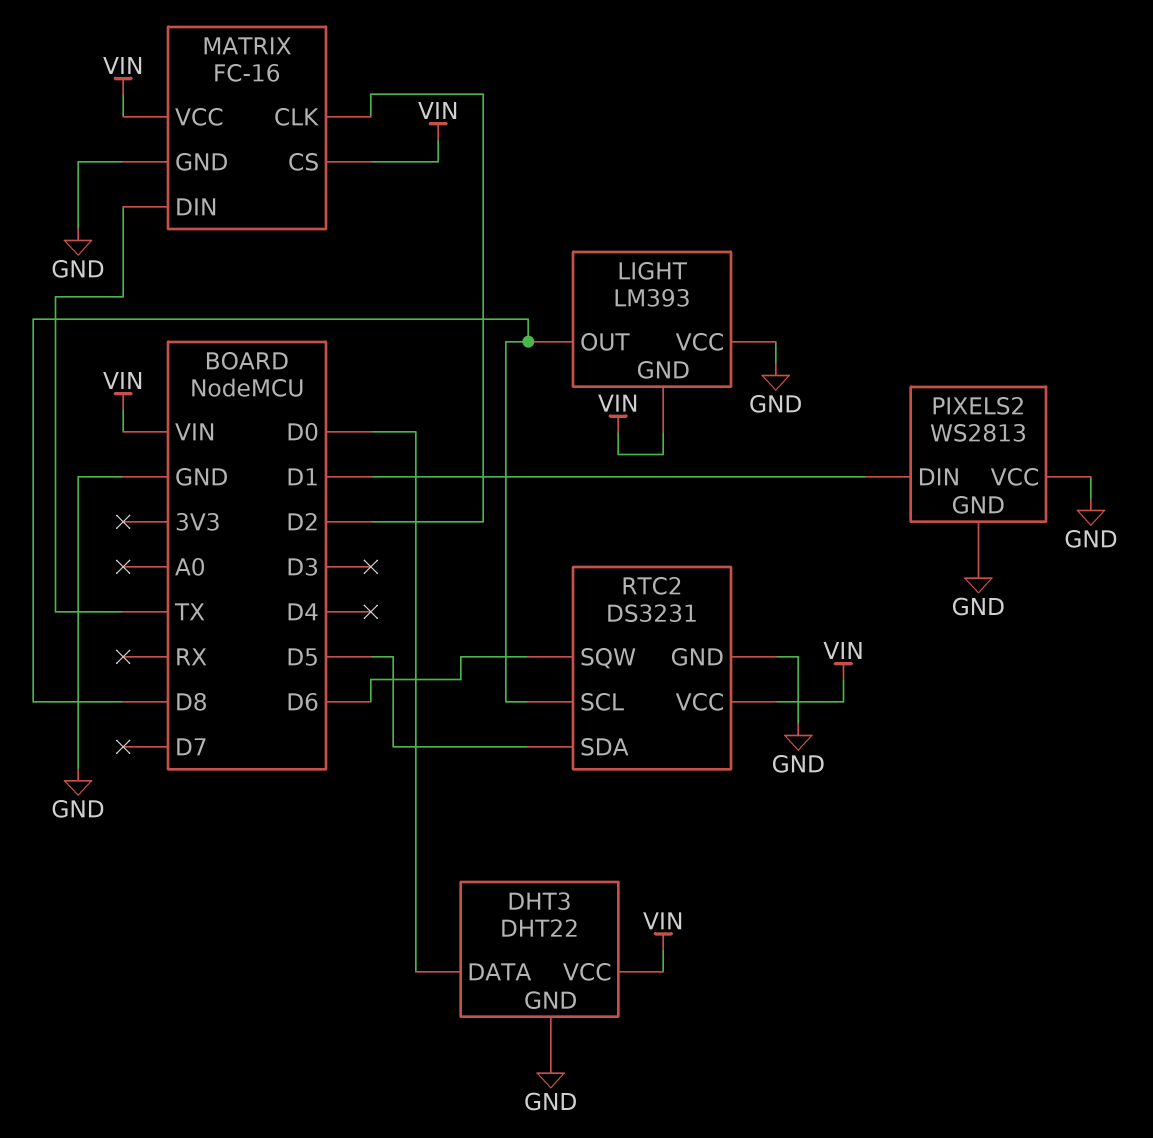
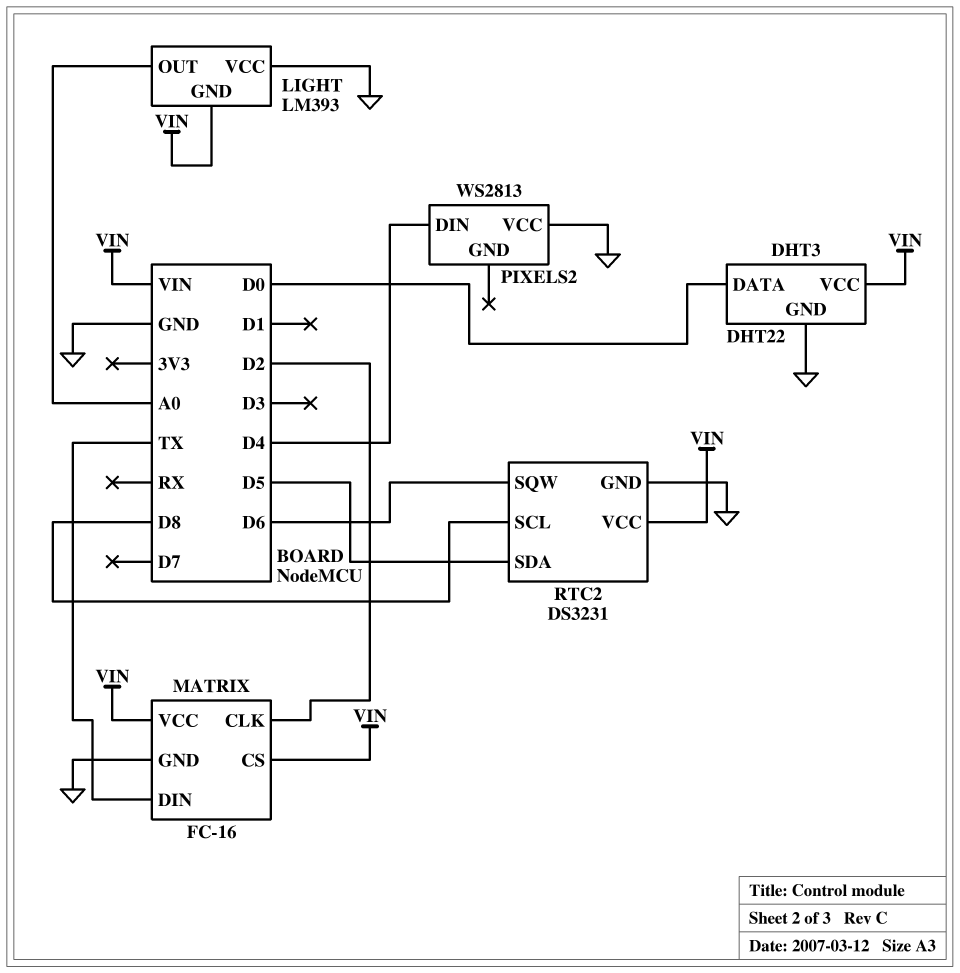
LIGHT pin OUT: D8 -> A0
PIXELS2 pin DIN: D1 -> D4
PIXELS2 pin GND: GND -> none

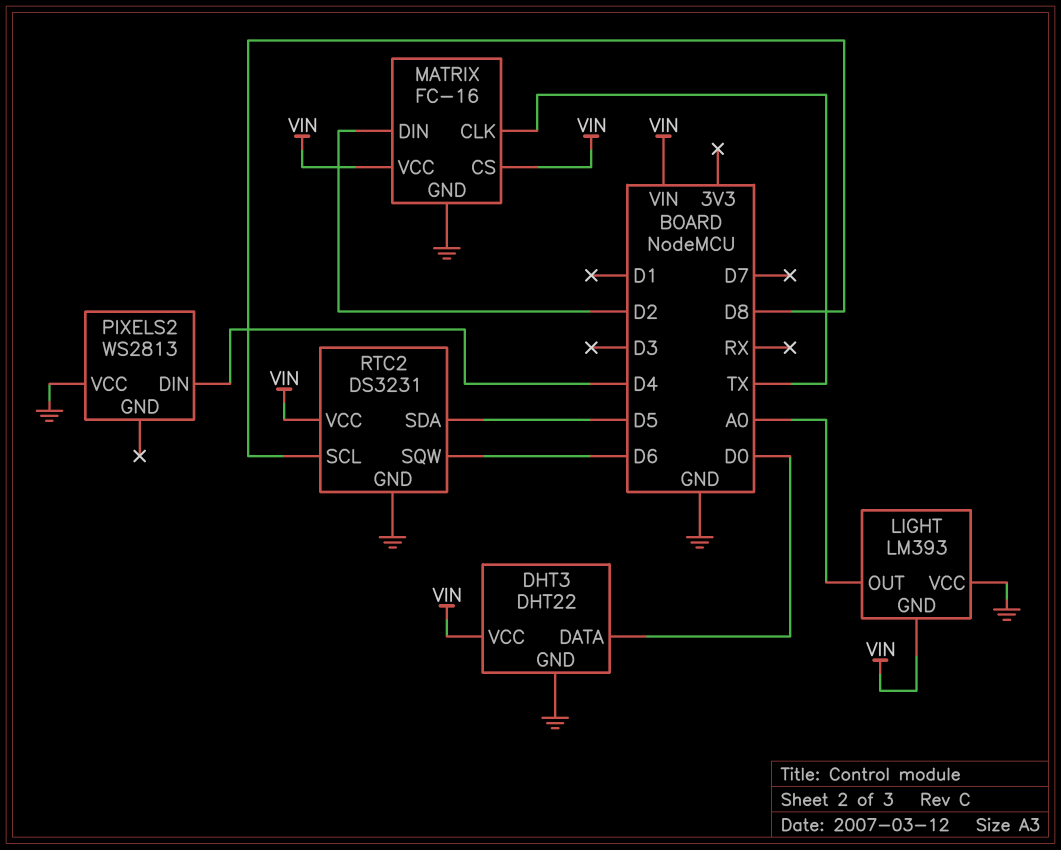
MATRIX pin CLK: D2 -> TX
MATRIX pin DIN: TX -> D2

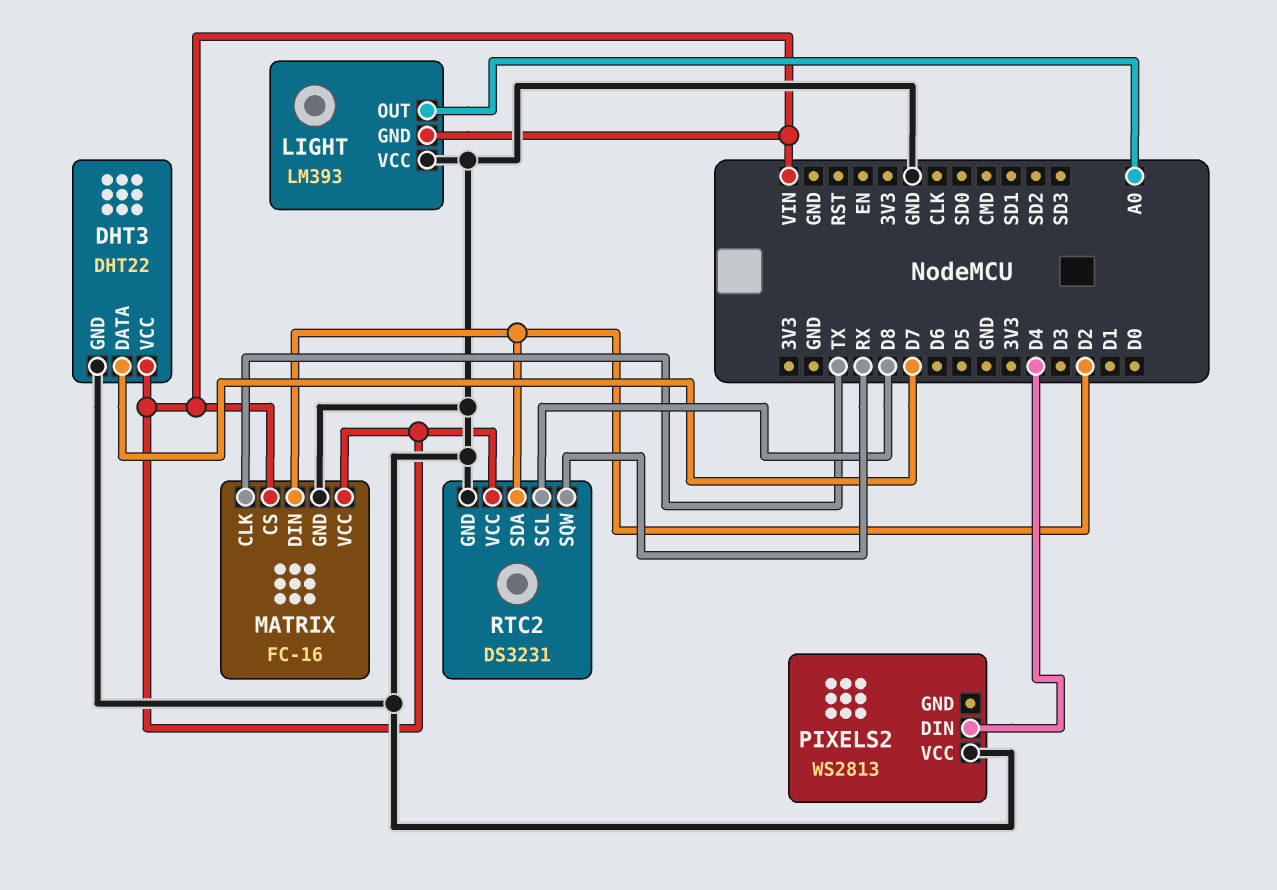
DHT3 pin DATA: D0 -> D7
RTC2 pin SDA: D5 -> D2
RTC2 pin SQW: D6 -> RX

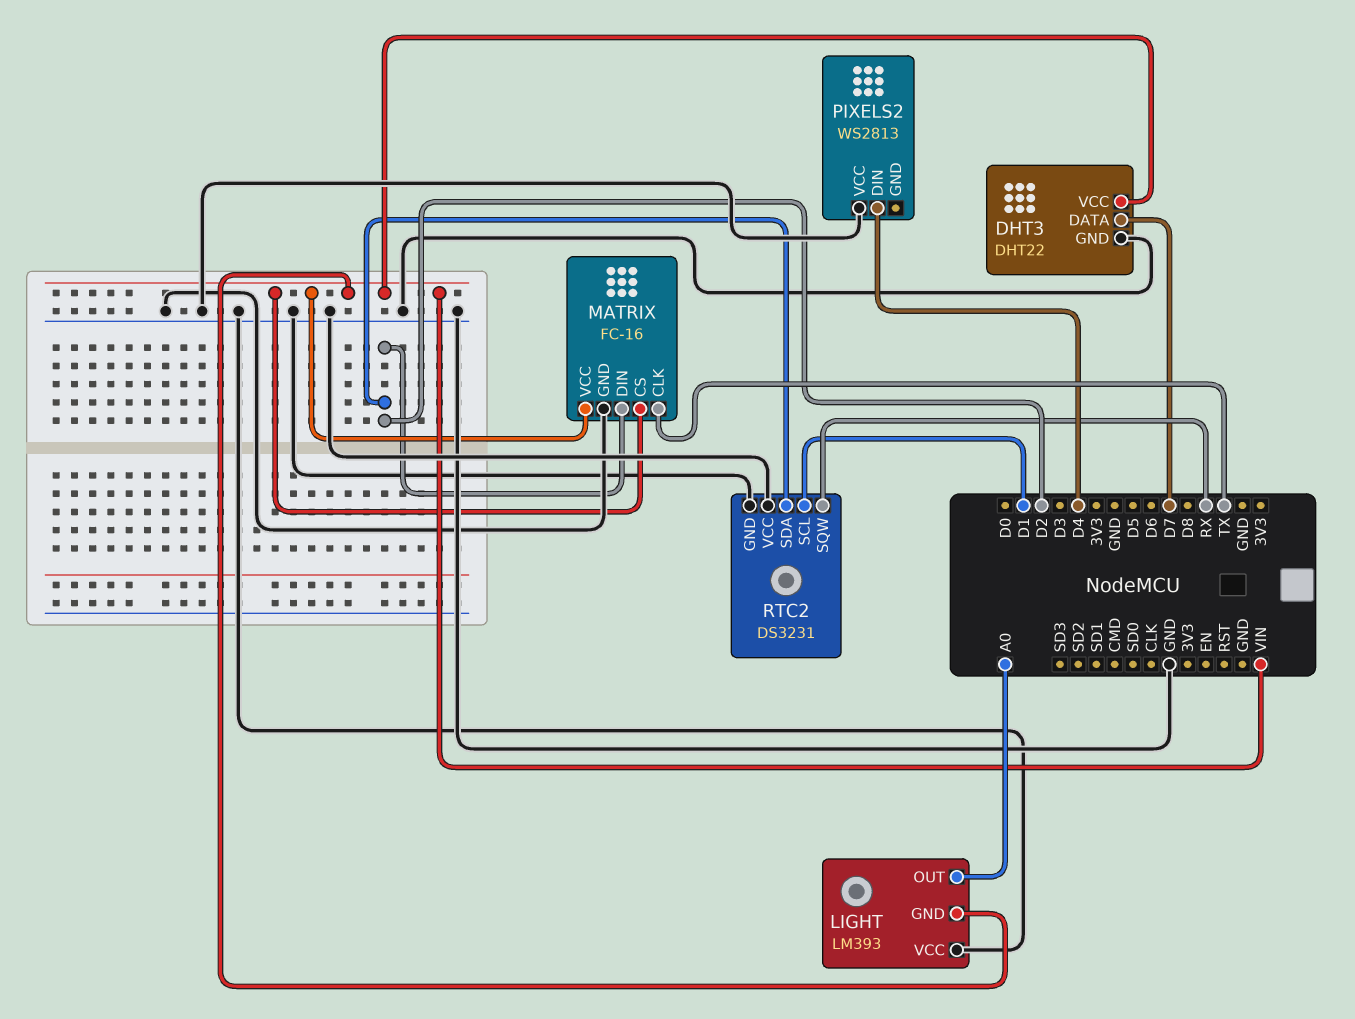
RTC2 pin SCL: D8 -> D1
RTC2 pin VCC: VIN -> GND

